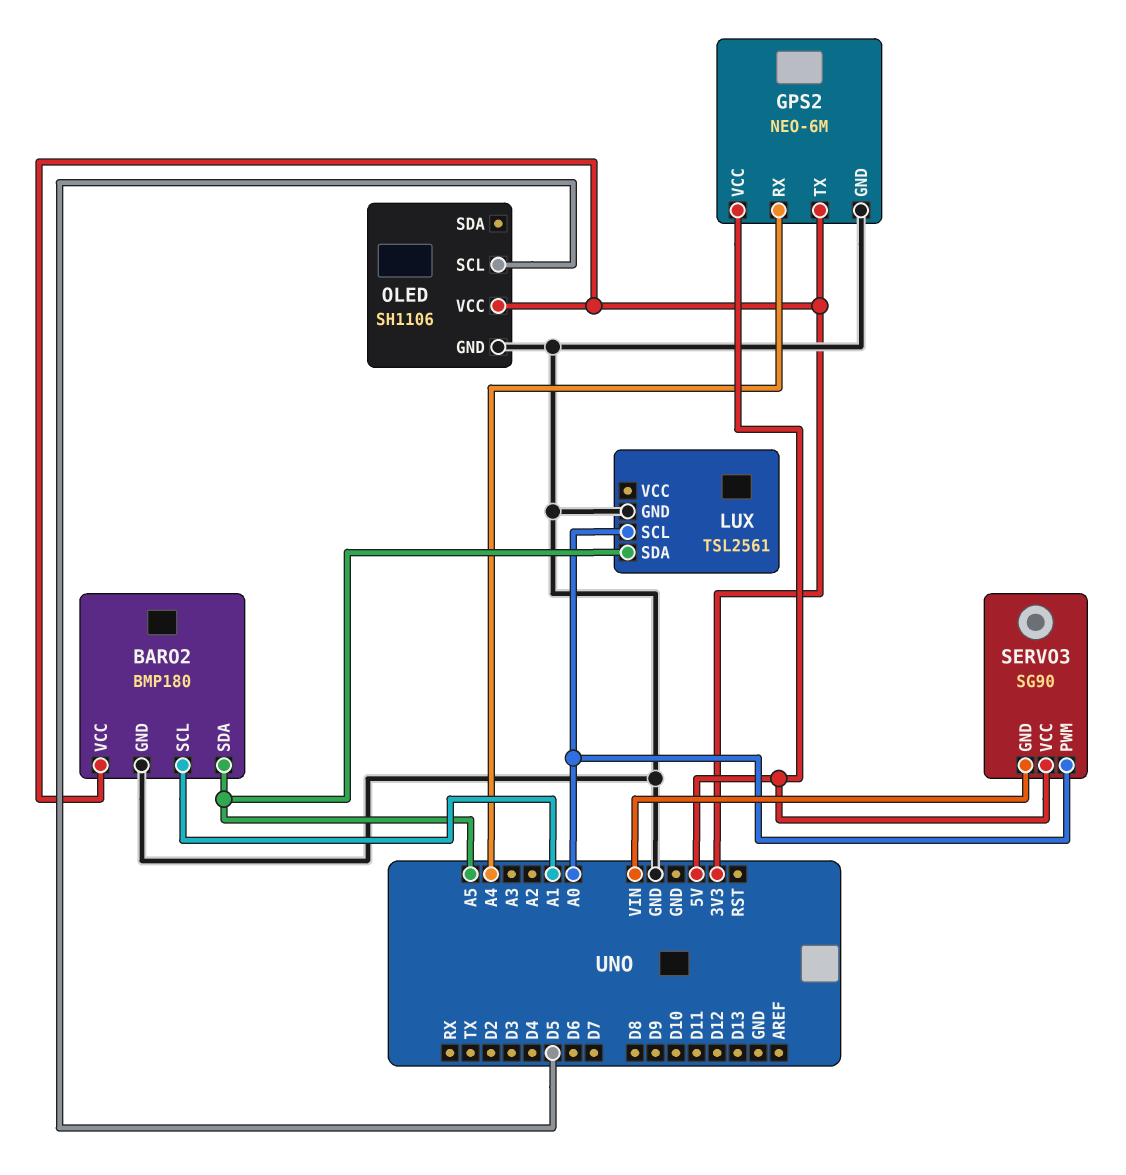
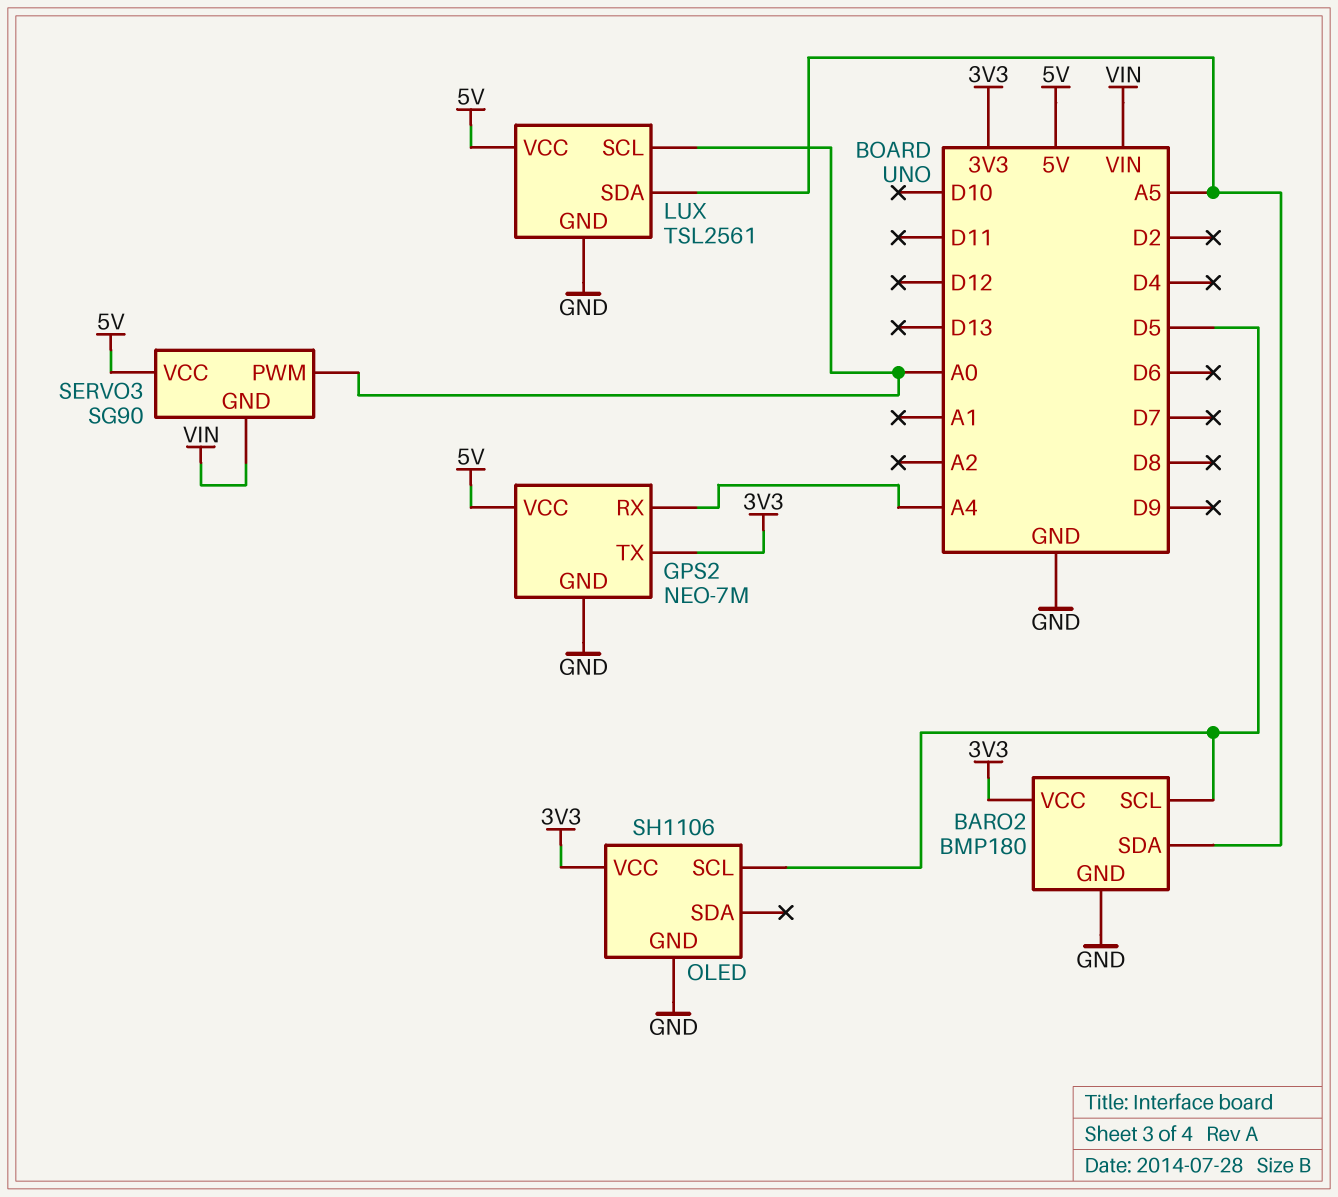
BARO2 pin SCL: A1 -> D5
GPS2: NEO-6M -> NEO-7M
LUX pin VCC: none -> 5V

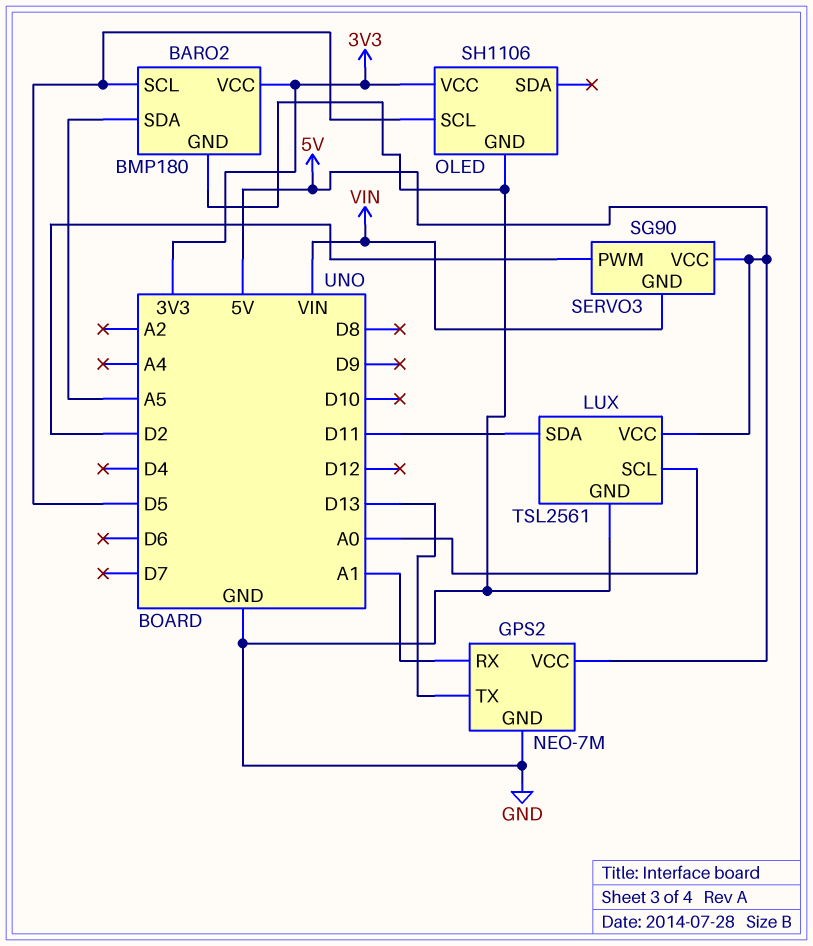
GPS2 pin RX: A4 -> A1
GPS2 pin TX: 3V3 -> D13
LUX pin SDA: A5 -> D11
SERVO3 pin PWM: A0 -> D2

